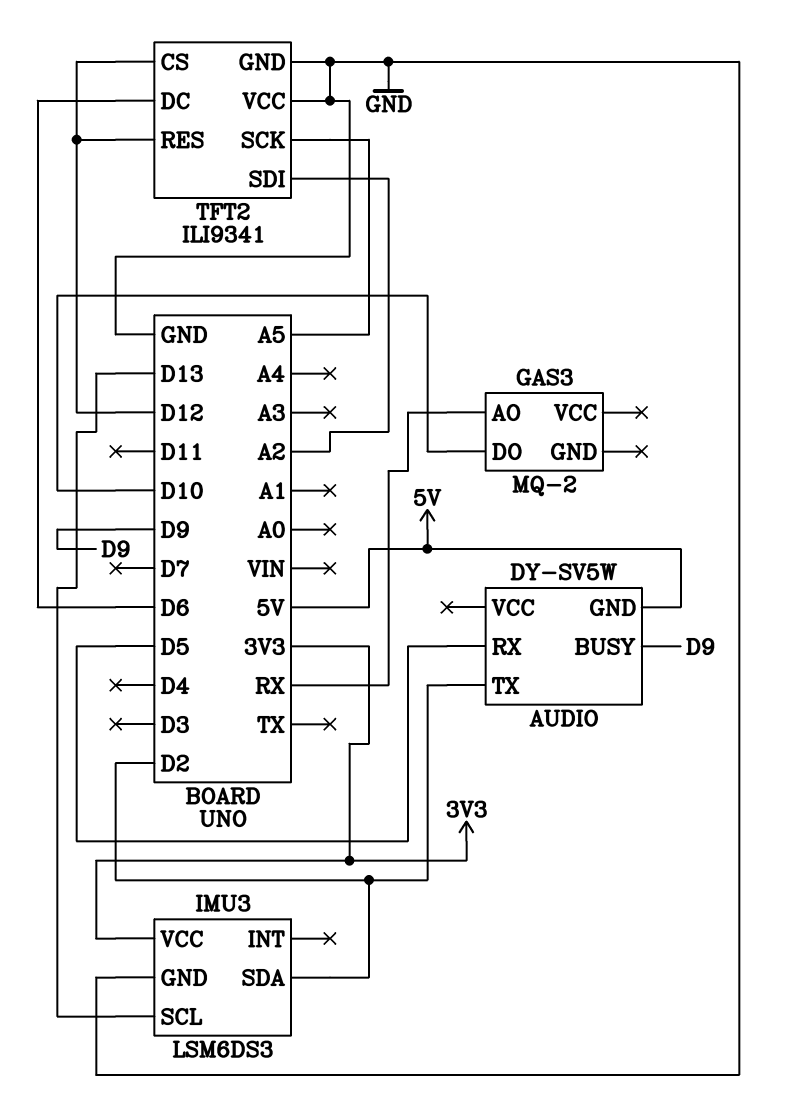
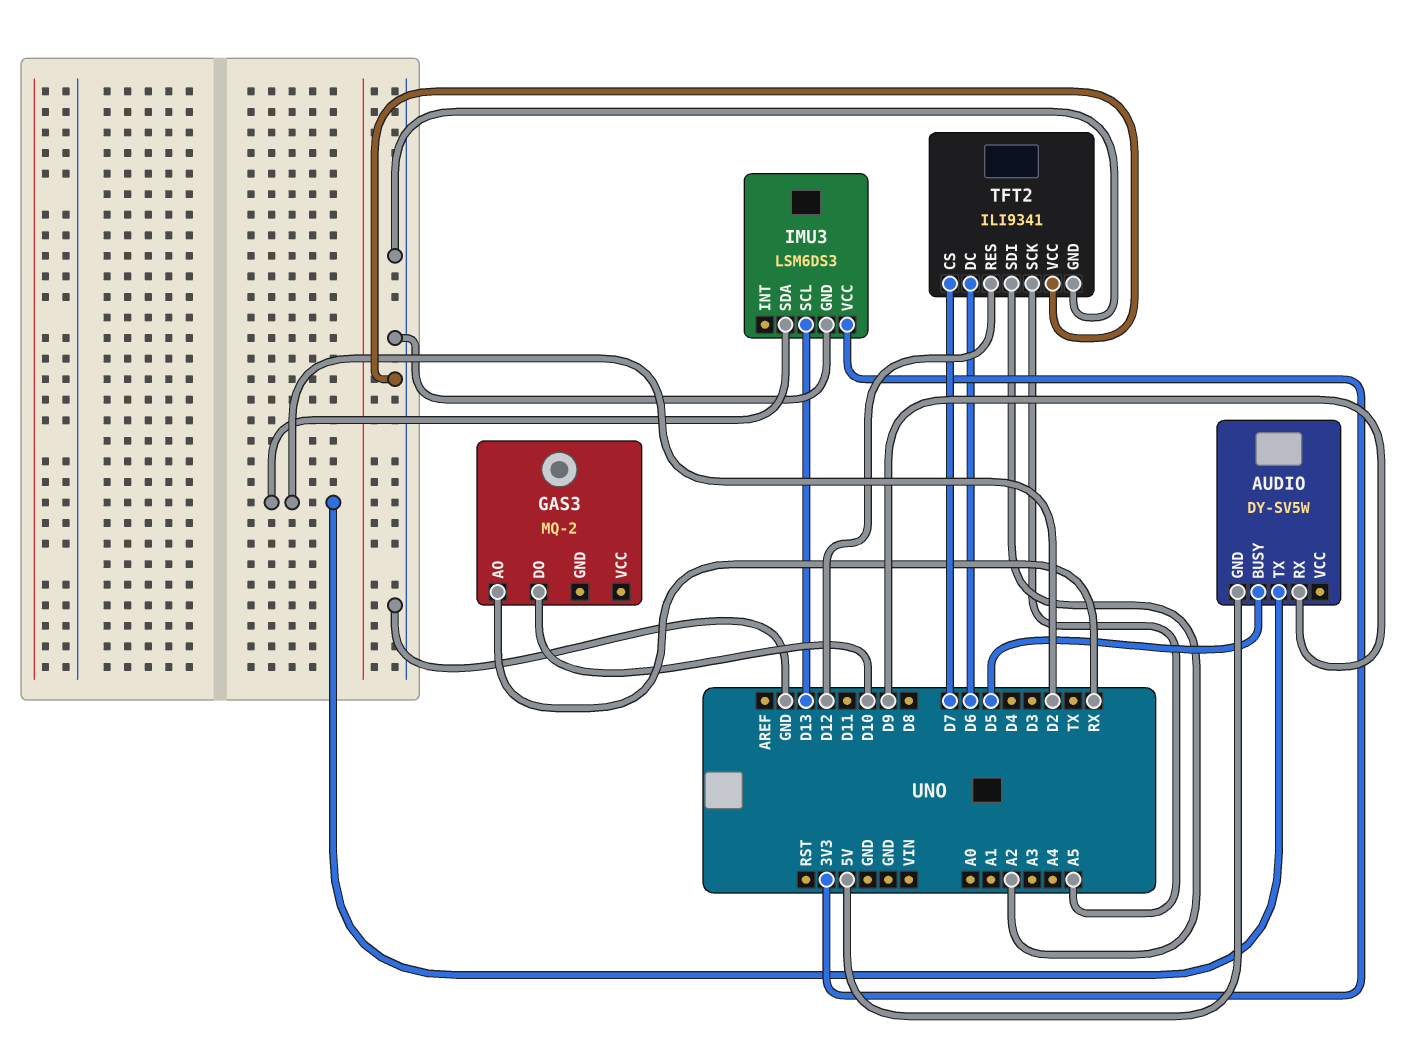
AUDIO pin BUSY: D9 -> D5
AUDIO pin RX: D5 -> D9
TFT2 pin CS: D12 -> D7

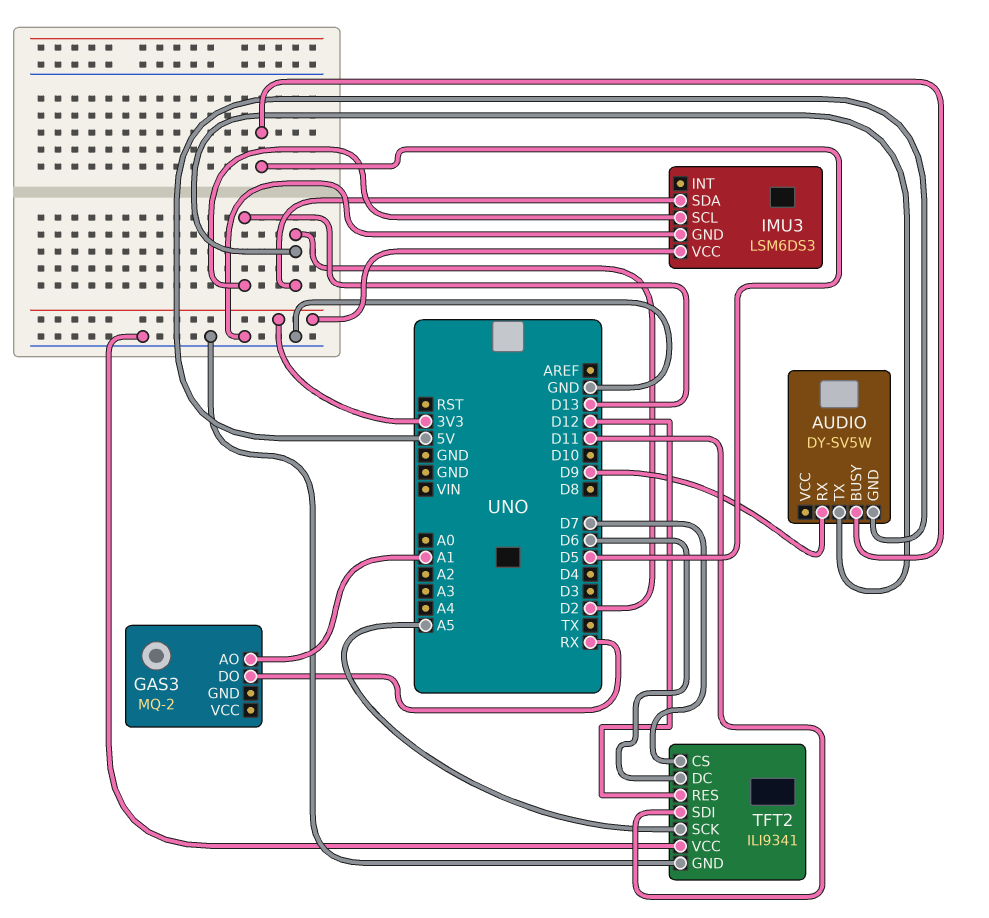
GAS3 pin AO: RX -> A1
GAS3 pin DO: D10 -> RX
TFT2 pin SDI: A2 -> D11

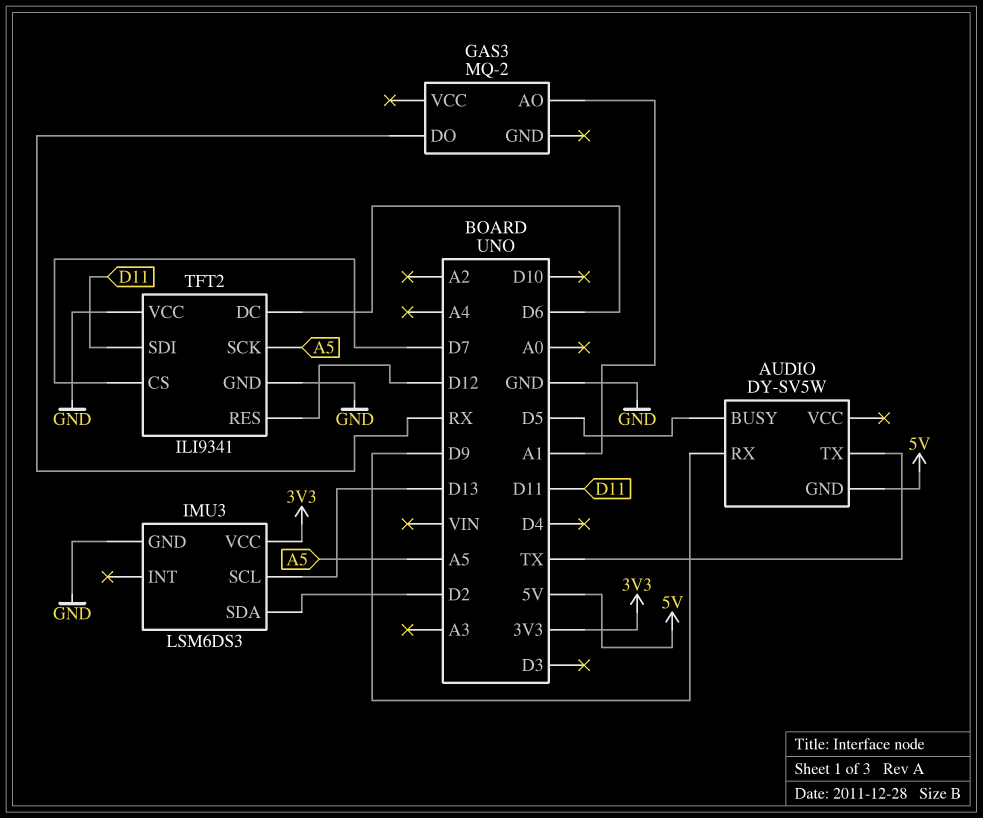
AUDIO pin TX: D2 -> TX

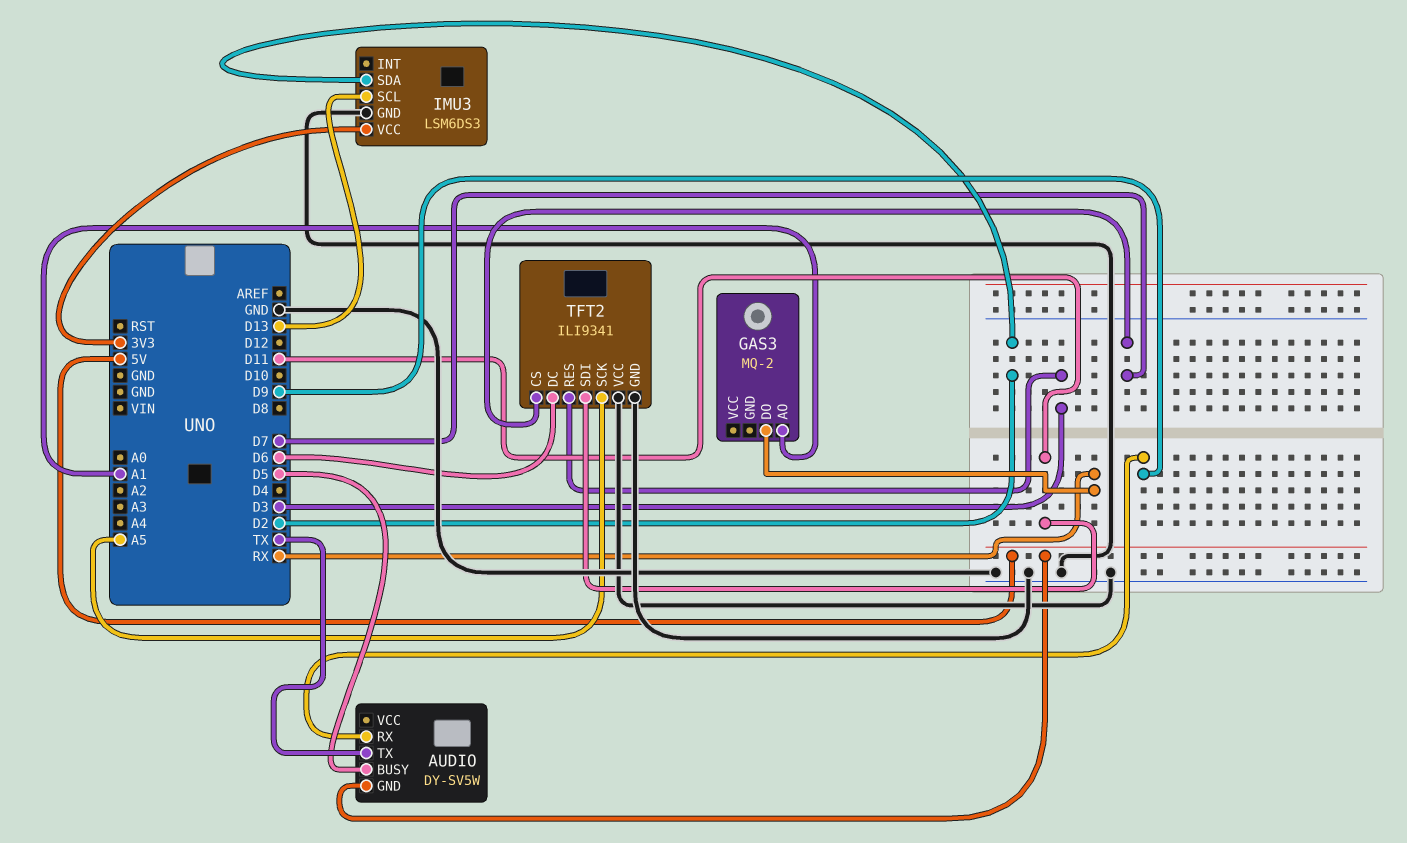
TFT2 pin RES: D12 -> D3

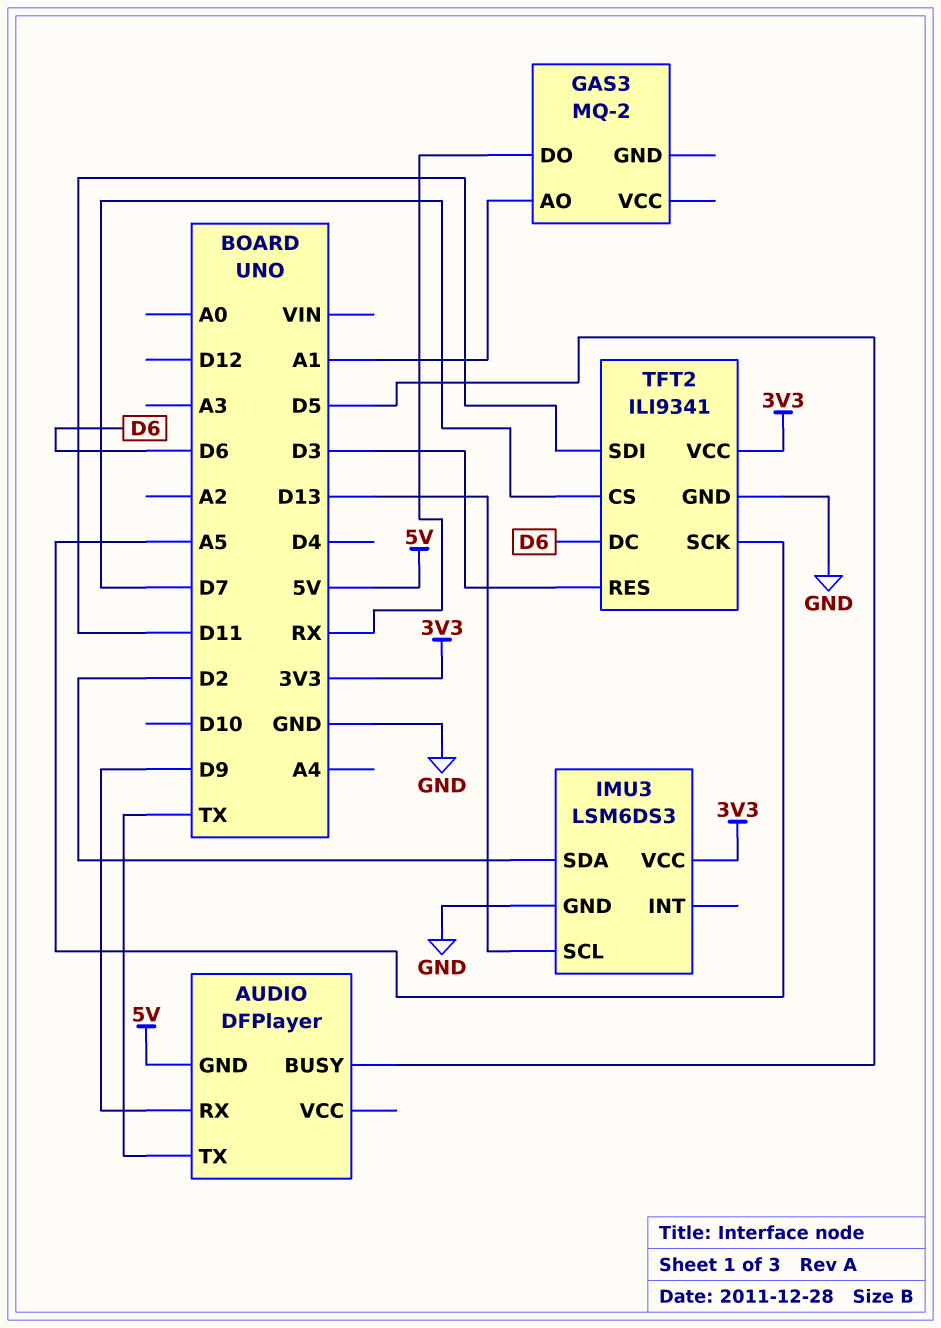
AUDIO: DY-SV5W -> DFPlayer
TFT2 pin VCC: GND -> 3V3

